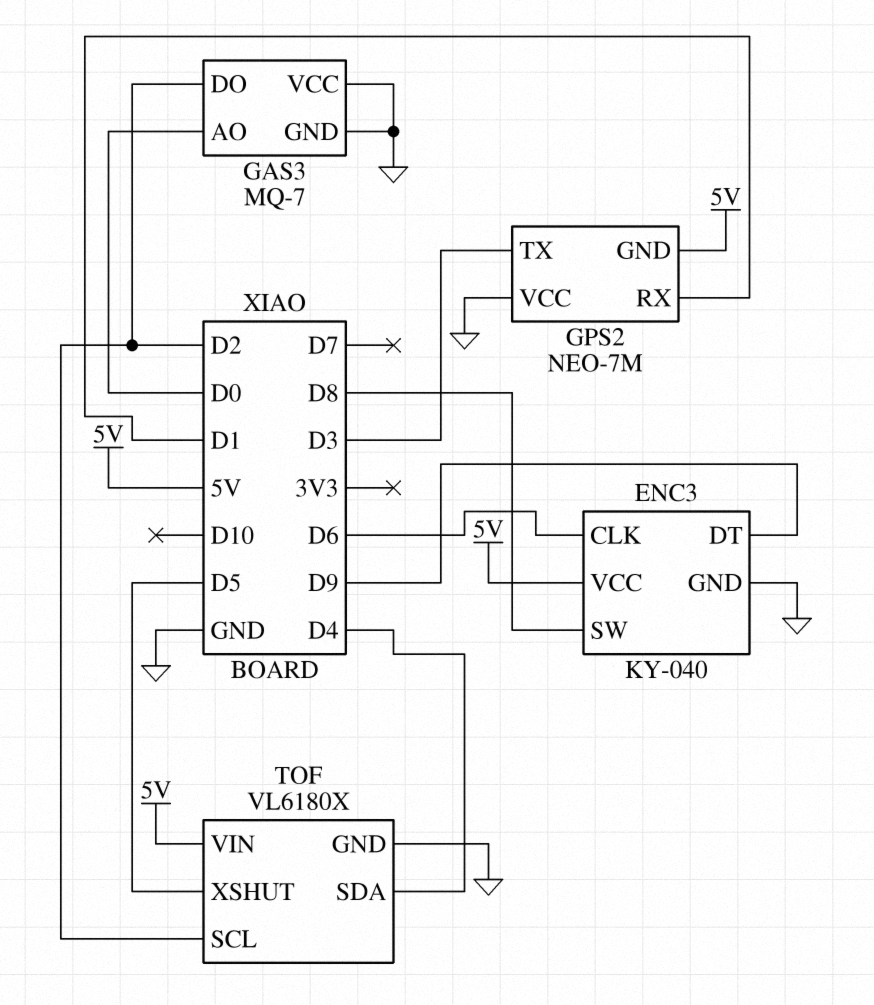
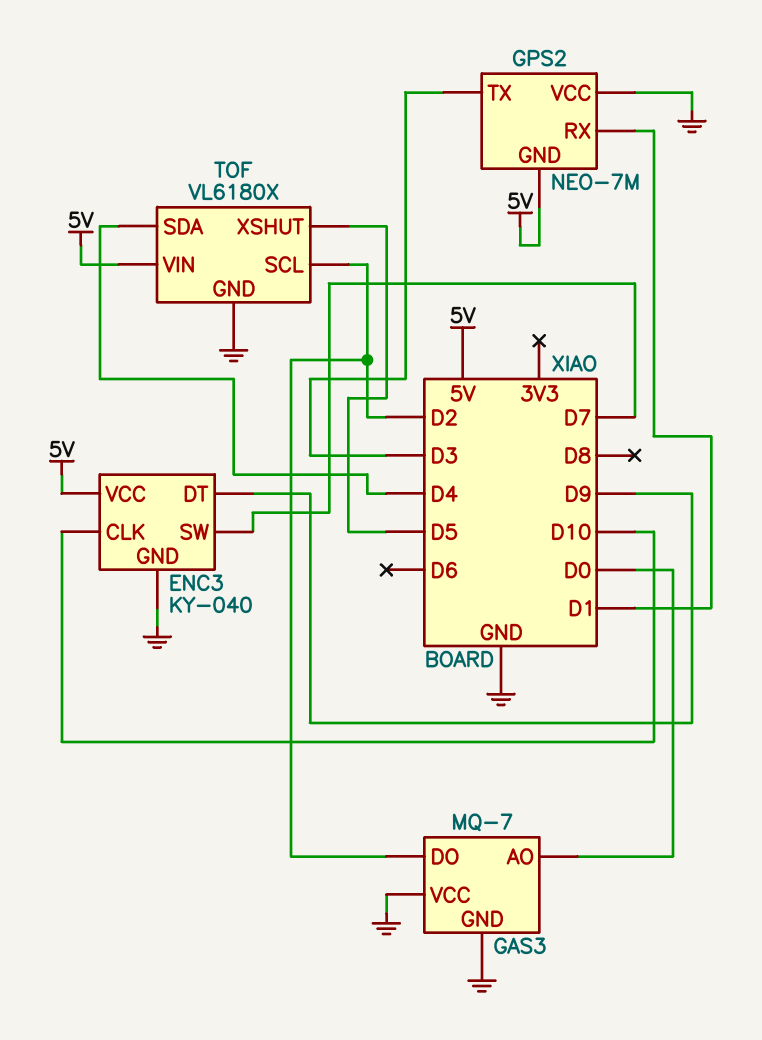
ENC3 pin CLK: D6 -> D10
ENC3 pin SW: D8 -> D7

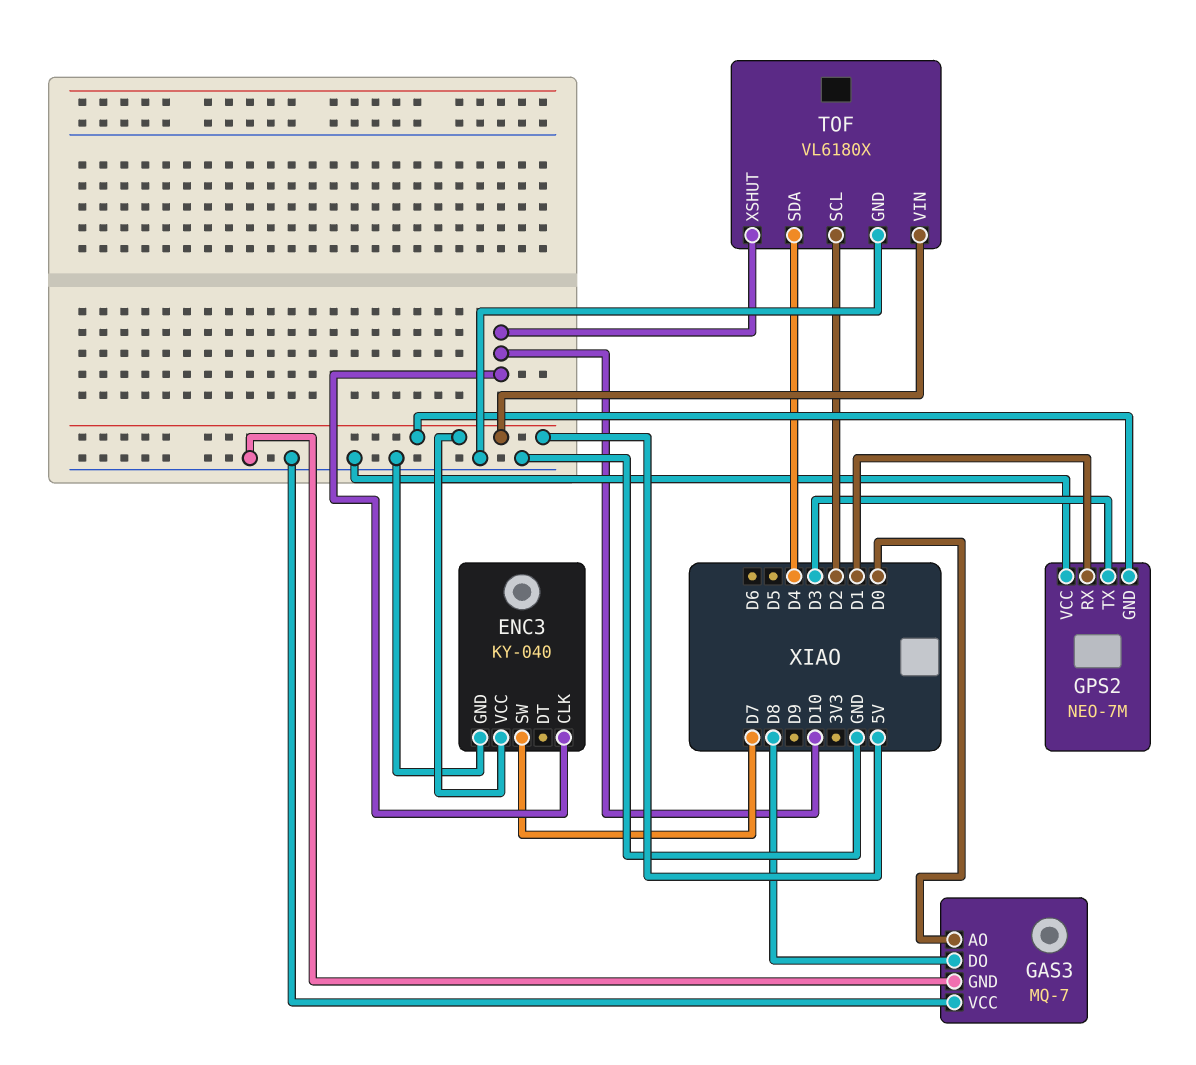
ENC3 pin DT: D9 -> none
GAS3 pin DO: D2 -> D8
TOF pin XSHUT: D5 -> D10

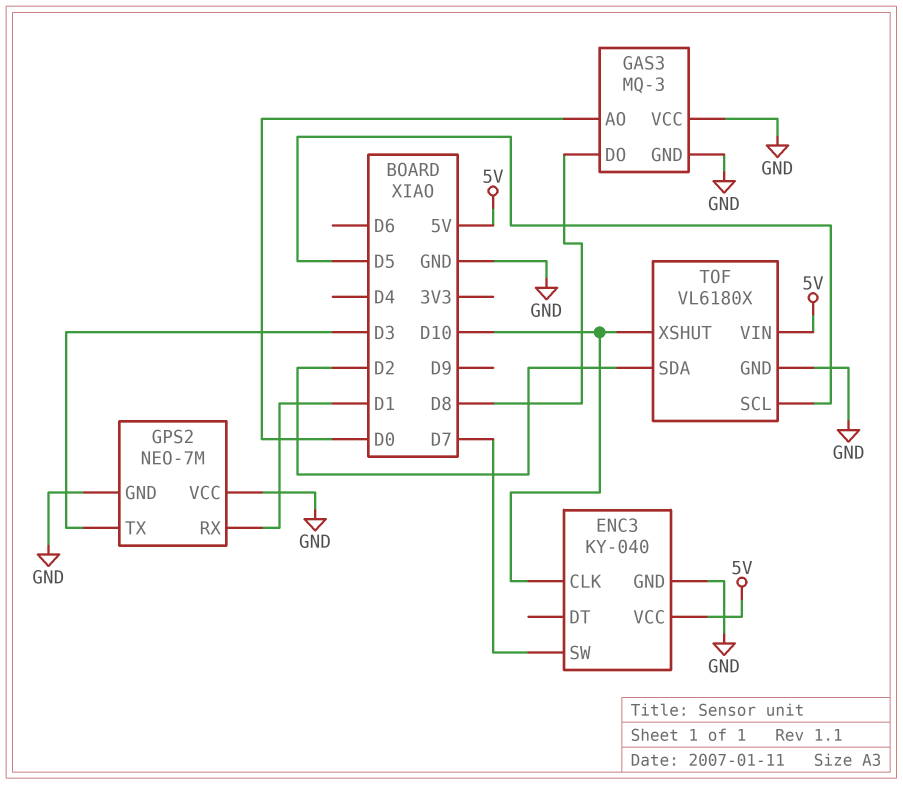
GAS3: MQ-7 -> MQ-3
GPS2 pin GND: 5V -> GND
TOF pin SCL: D2 -> D5
TOF pin SDA: D4 -> D2

